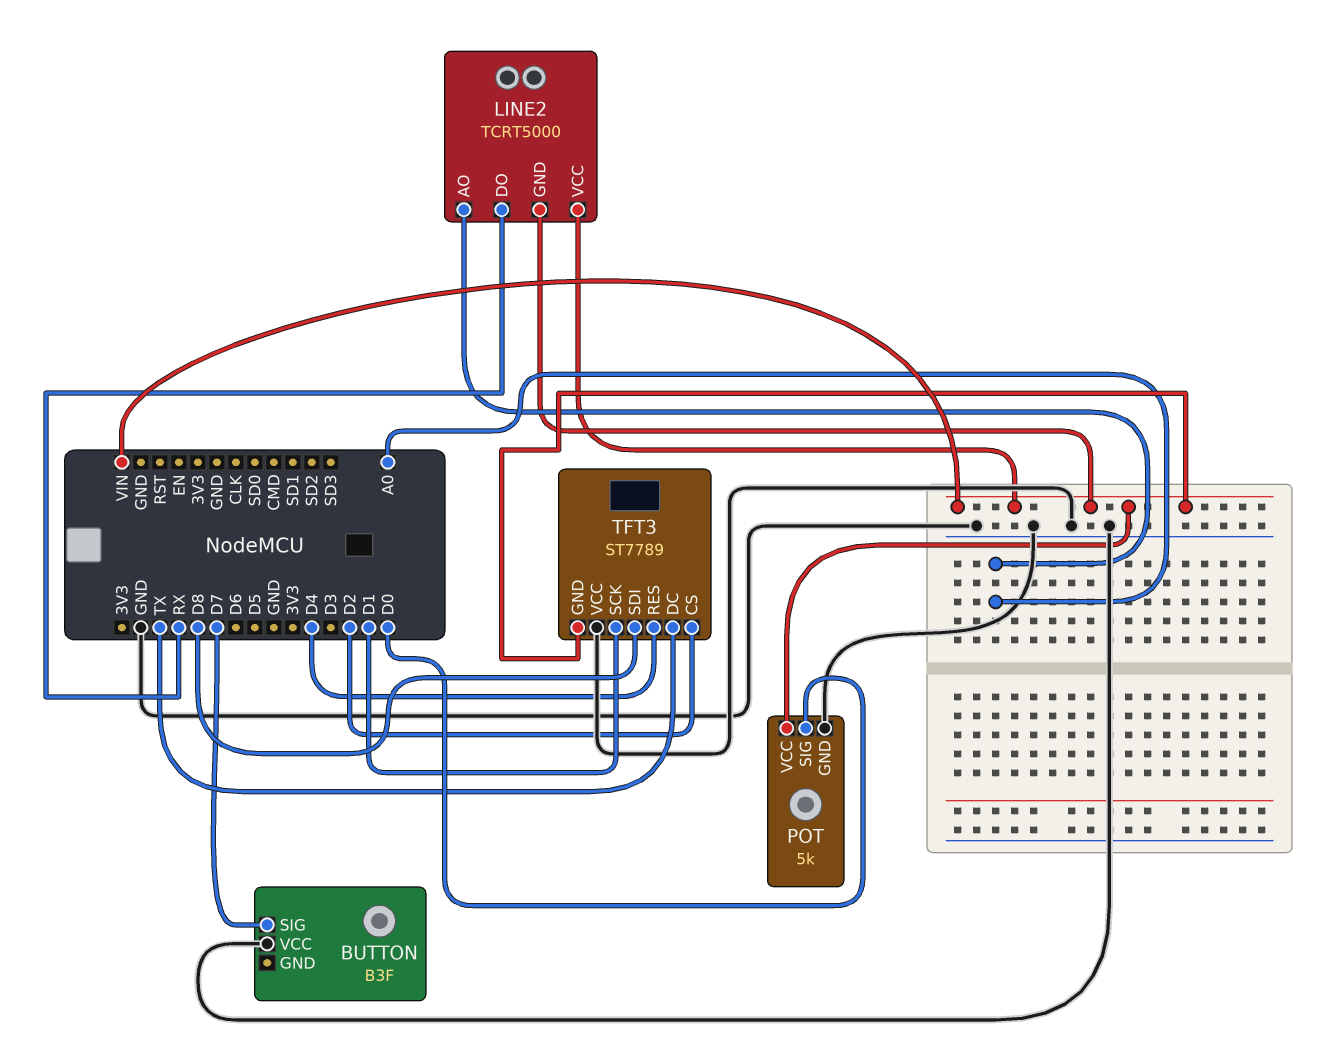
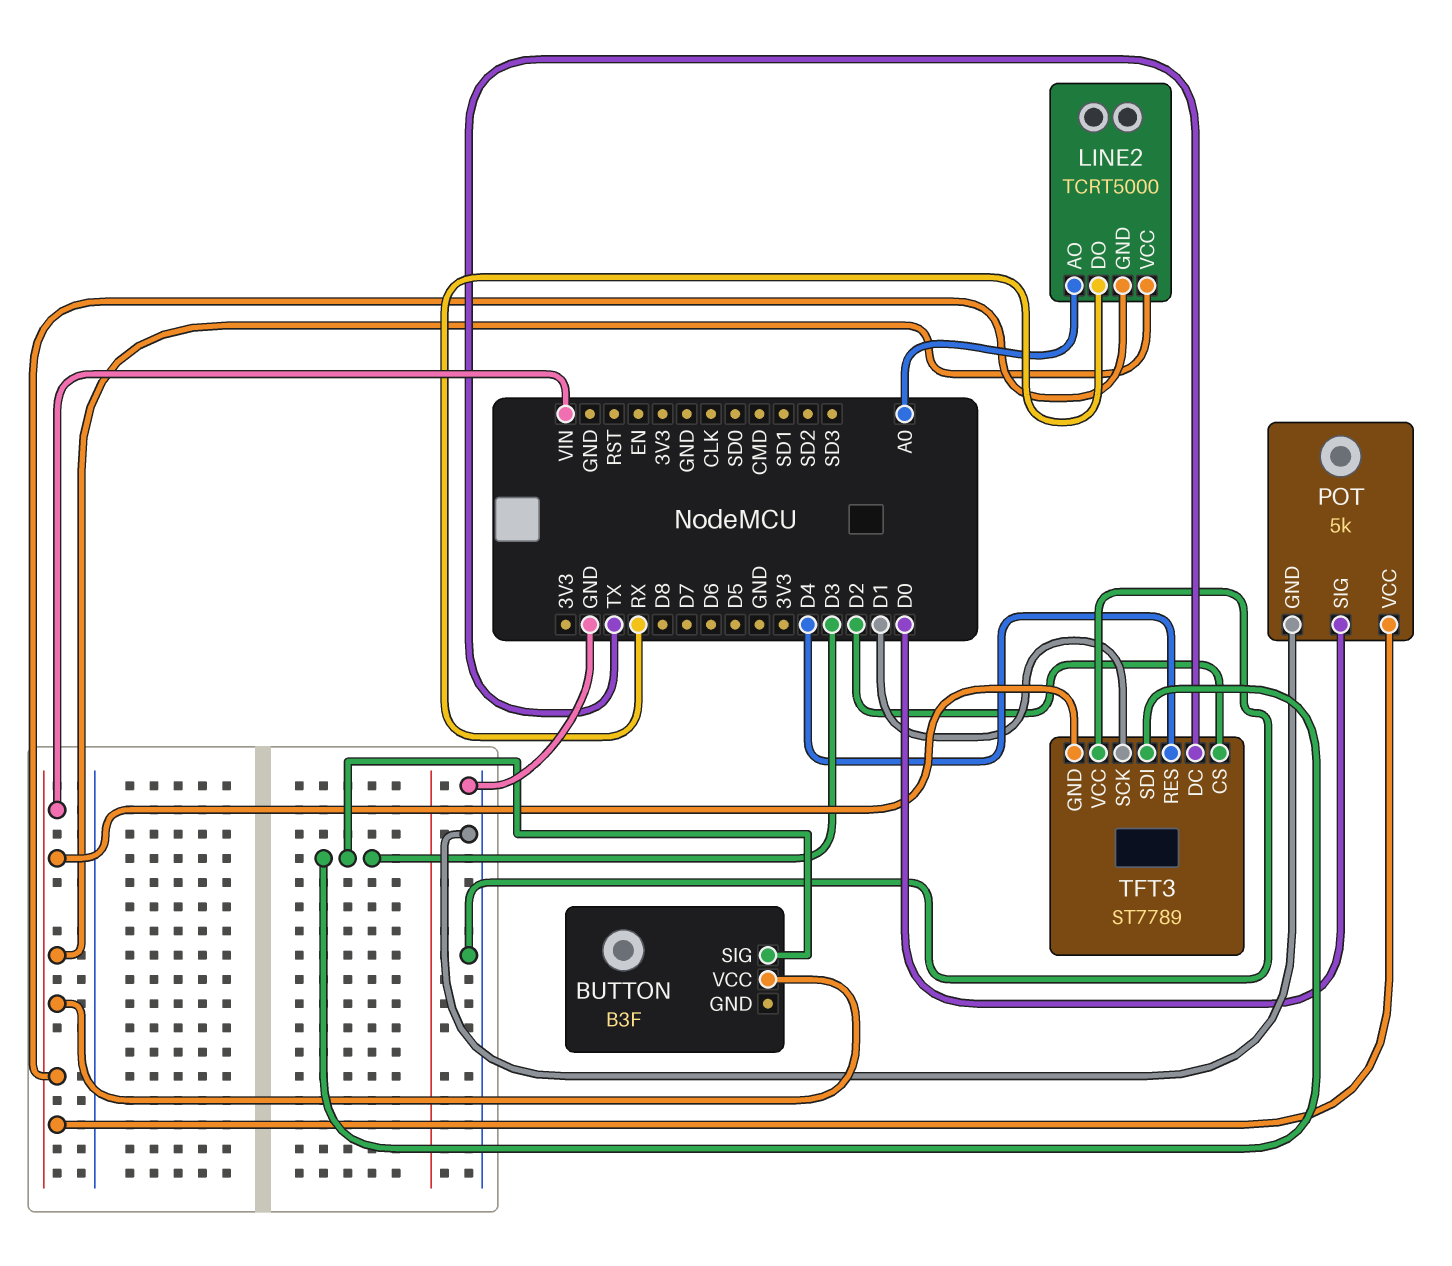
BUTTON pin SIG: D7 -> D3
BUTTON pin VCC: GND -> VIN
TFT3 pin SDI: D8 -> D3

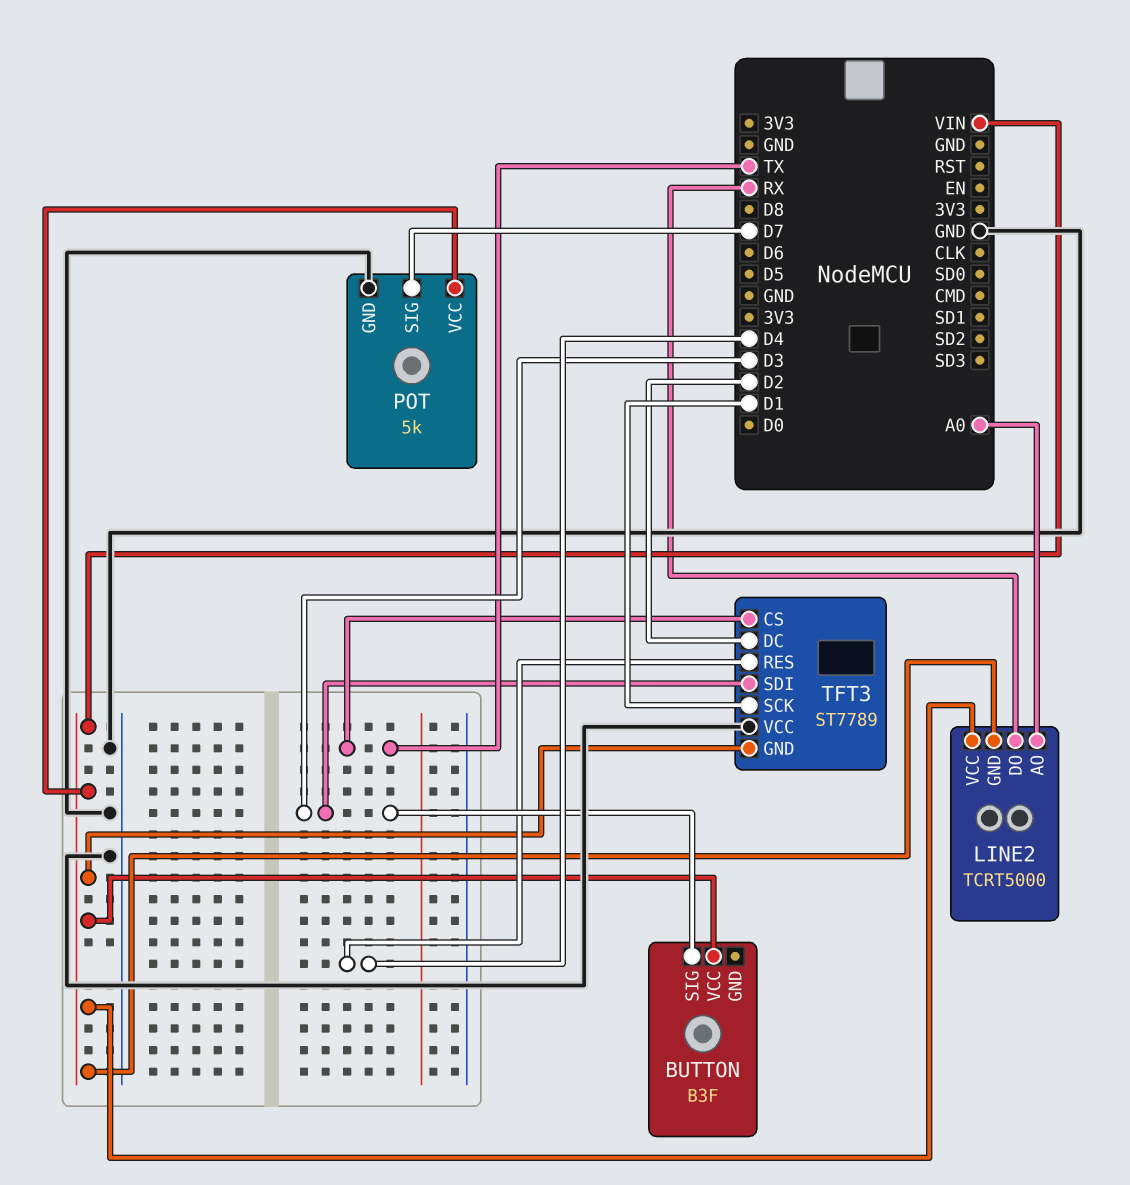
POT pin SIG: D0 -> D7
TFT3 pin CS: D2 -> TX
TFT3 pin DC: TX -> D2

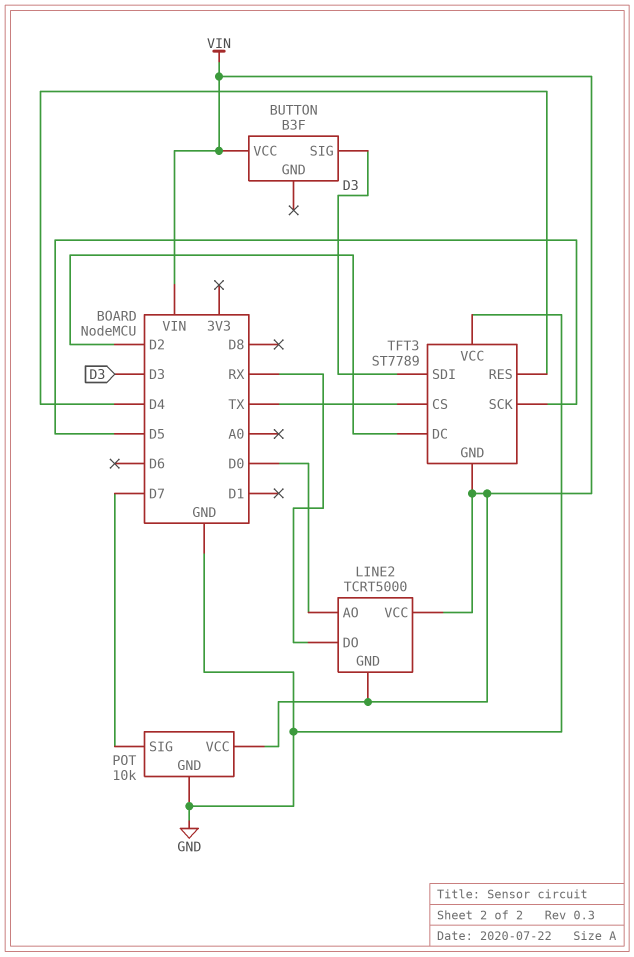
LINE2 pin AO: A0 -> D0
POT: 5k -> 10k
TFT3 pin SCK: D1 -> D5

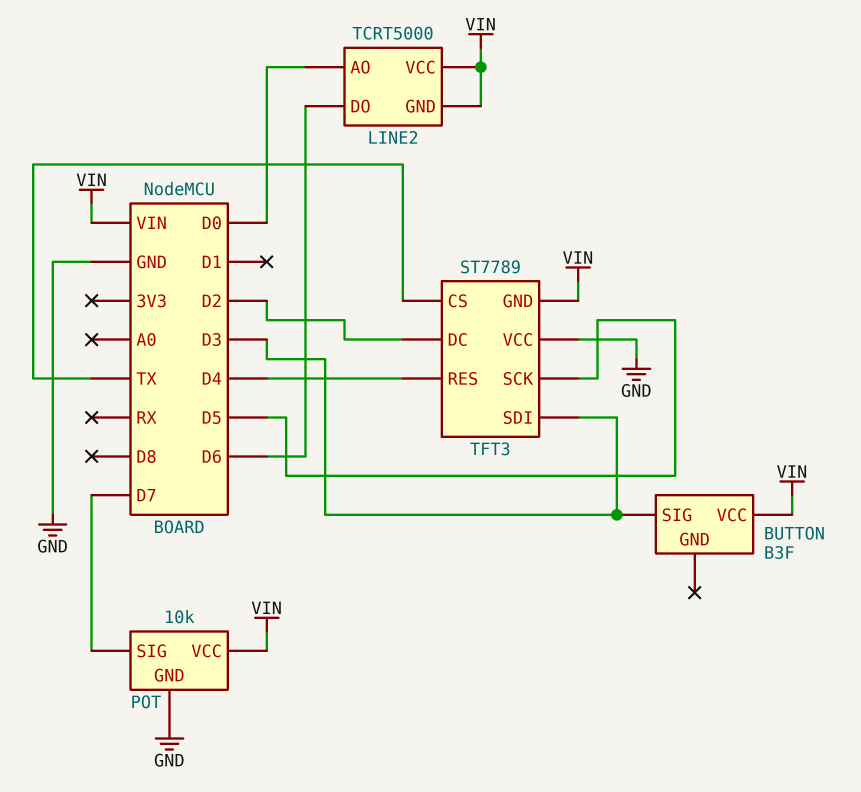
LINE2 pin DO: RX -> D6

